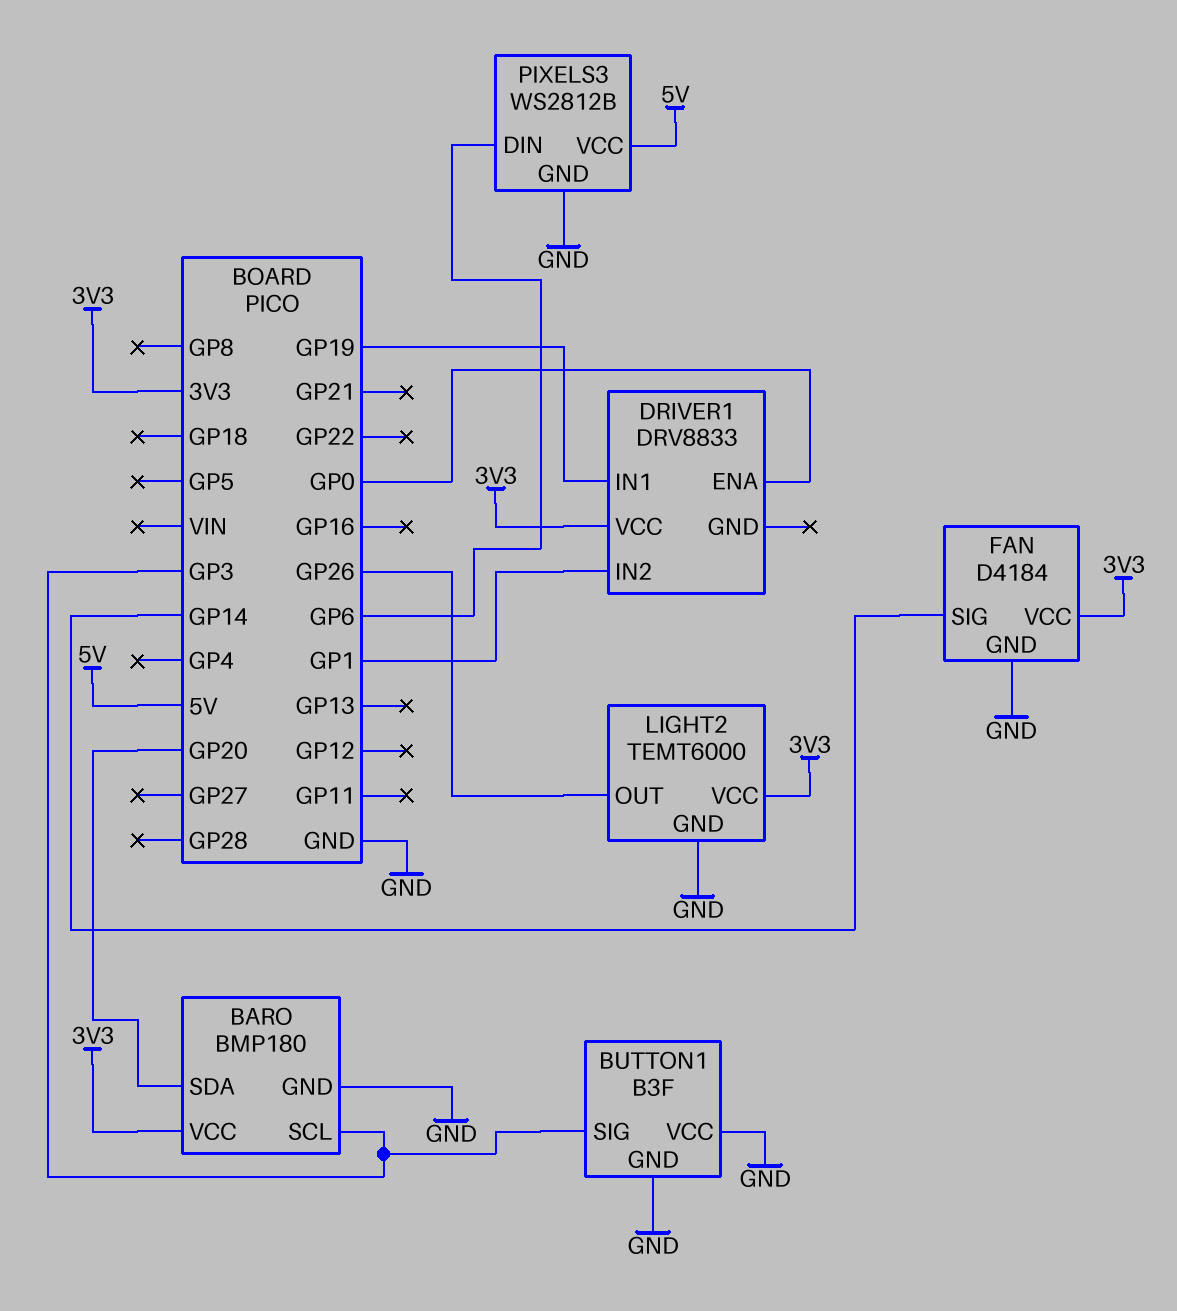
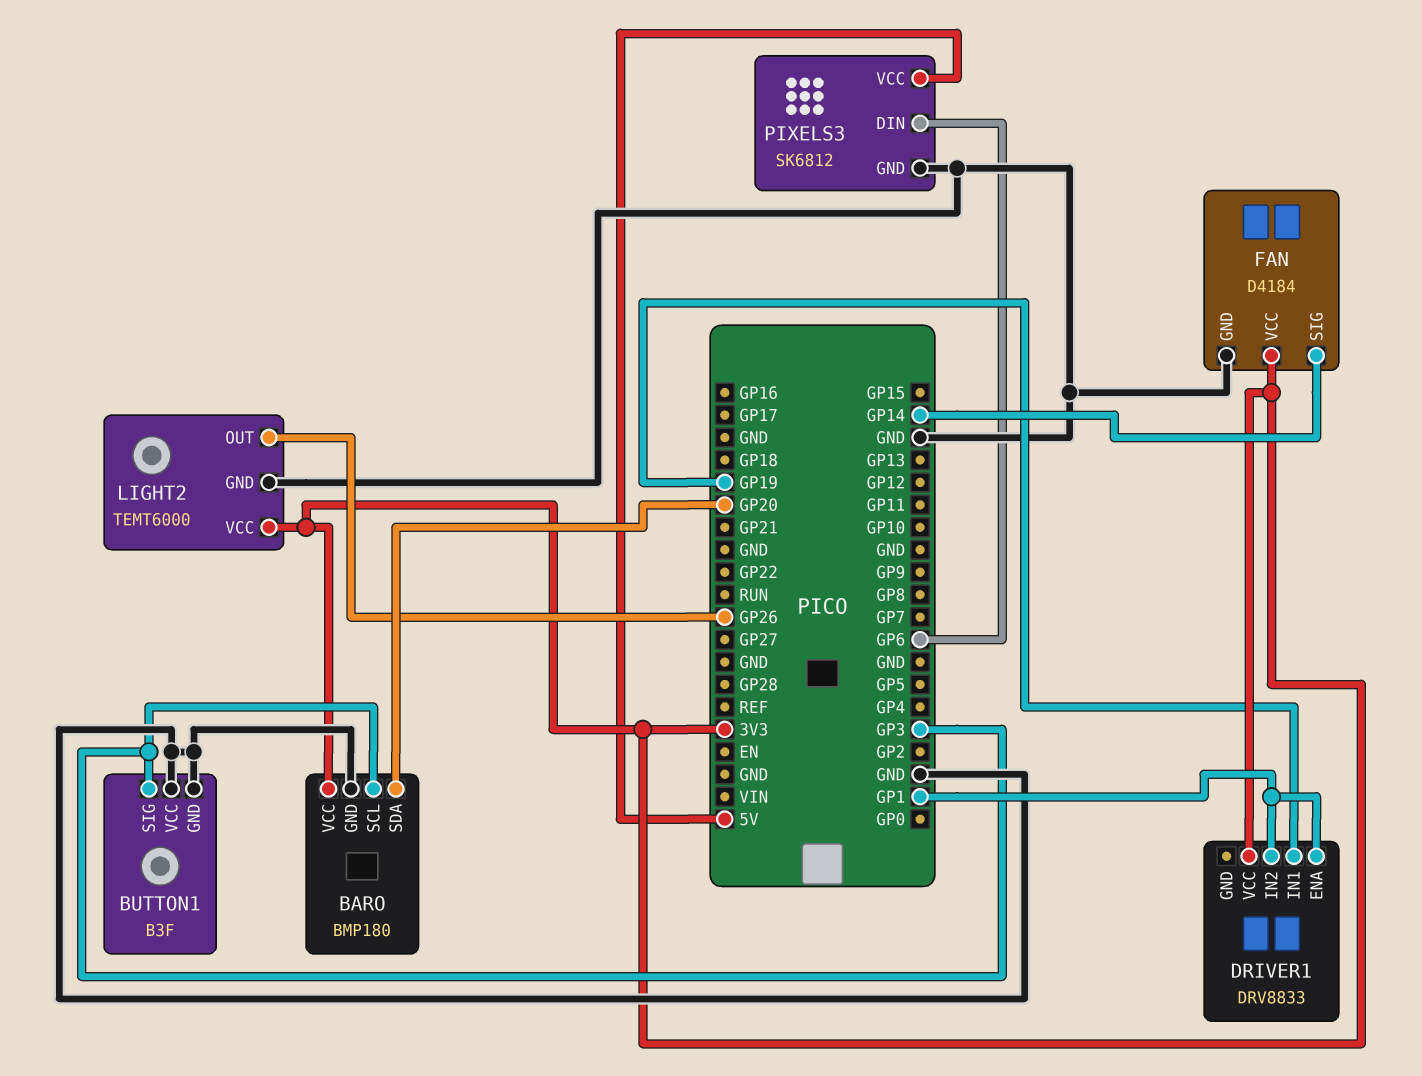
DRIVER1 pin ENA: GP0 -> GP1
PIXELS3: WS2812B -> SK6812

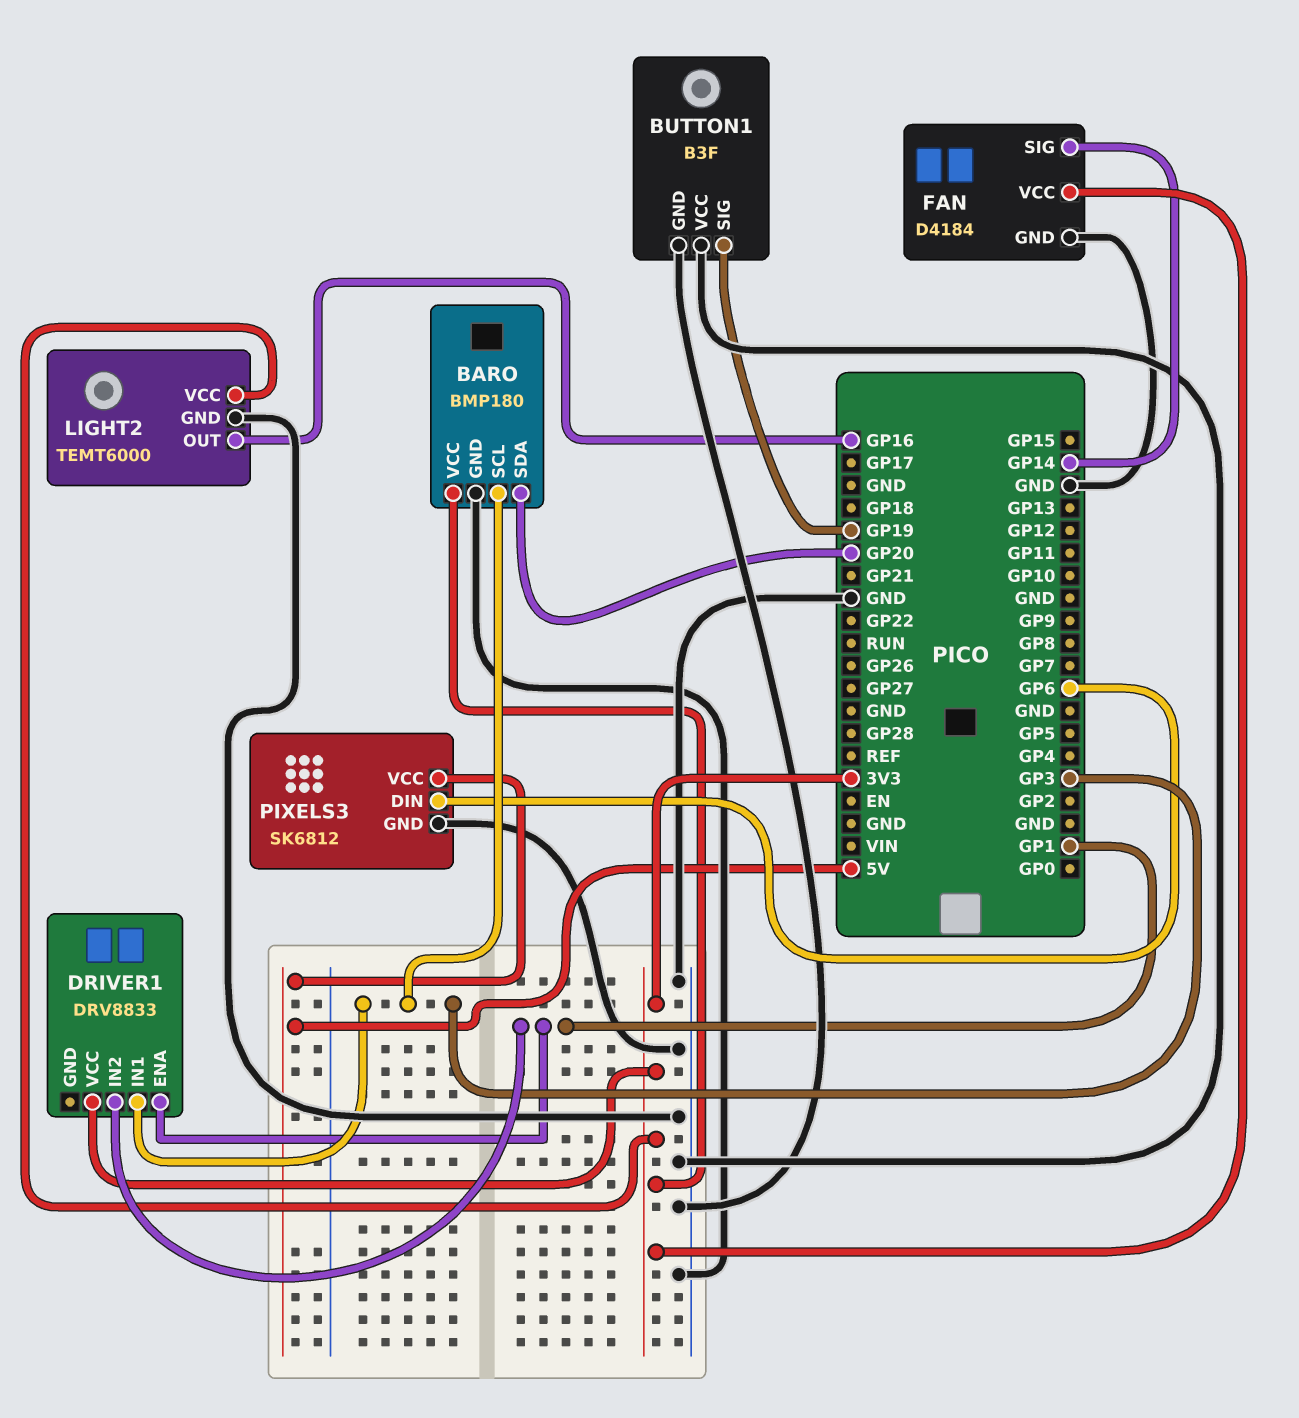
BUTTON1 pin SIG: GP3 -> GP19
DRIVER1 pin IN1: GP19 -> GP3
LIGHT2 pin OUT: GP26 -> GP16

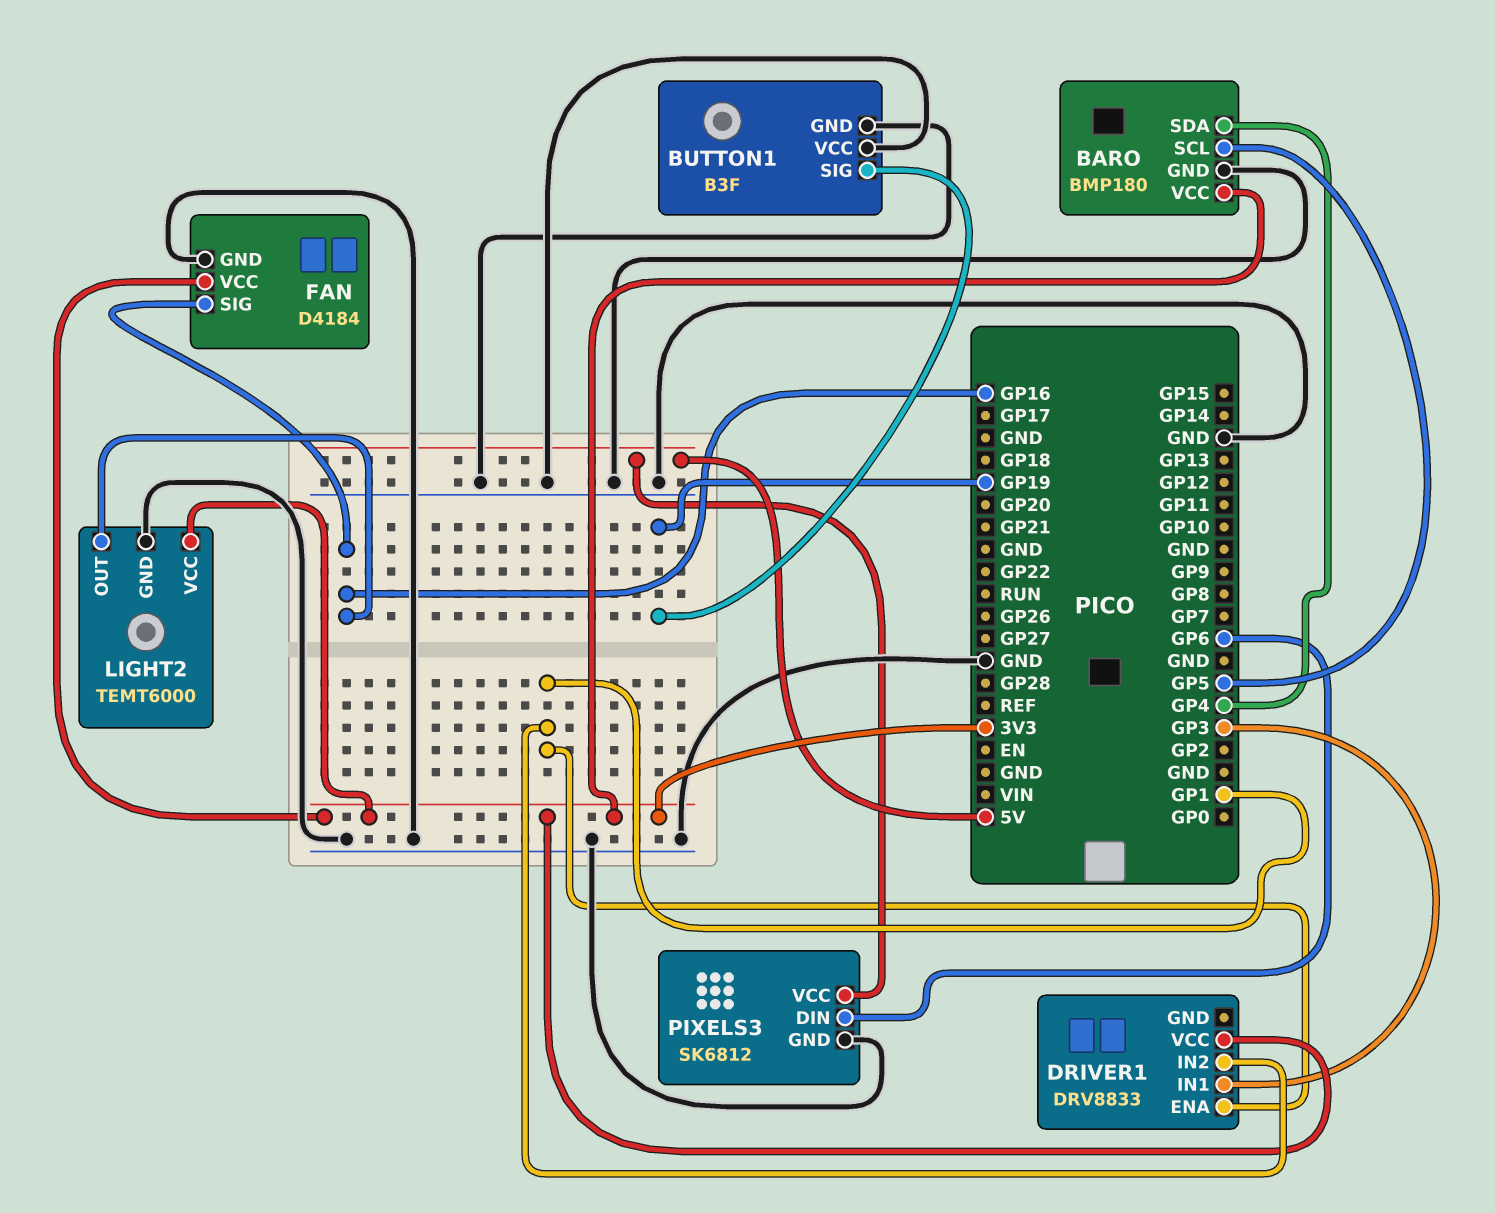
BARO pin SCL: GP3 -> GP5
BARO pin SDA: GP20 -> GP4
FAN pin SIG: GP14 -> GP16

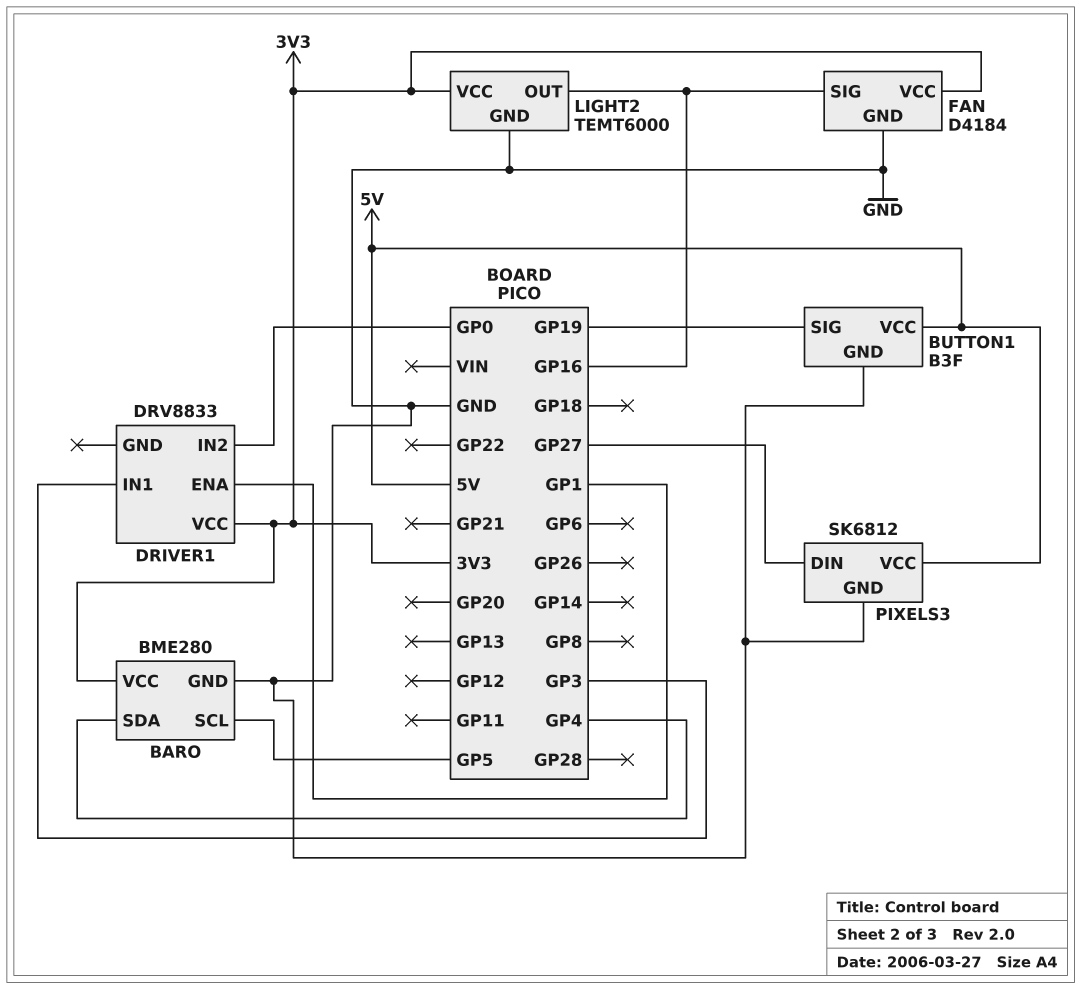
BARO: BMP180 -> BME280
BUTTON1 pin VCC: GND -> 5V
DRIVER1 pin IN2: GP1 -> GP0
PIXELS3 pin DIN: GP6 -> GP27

